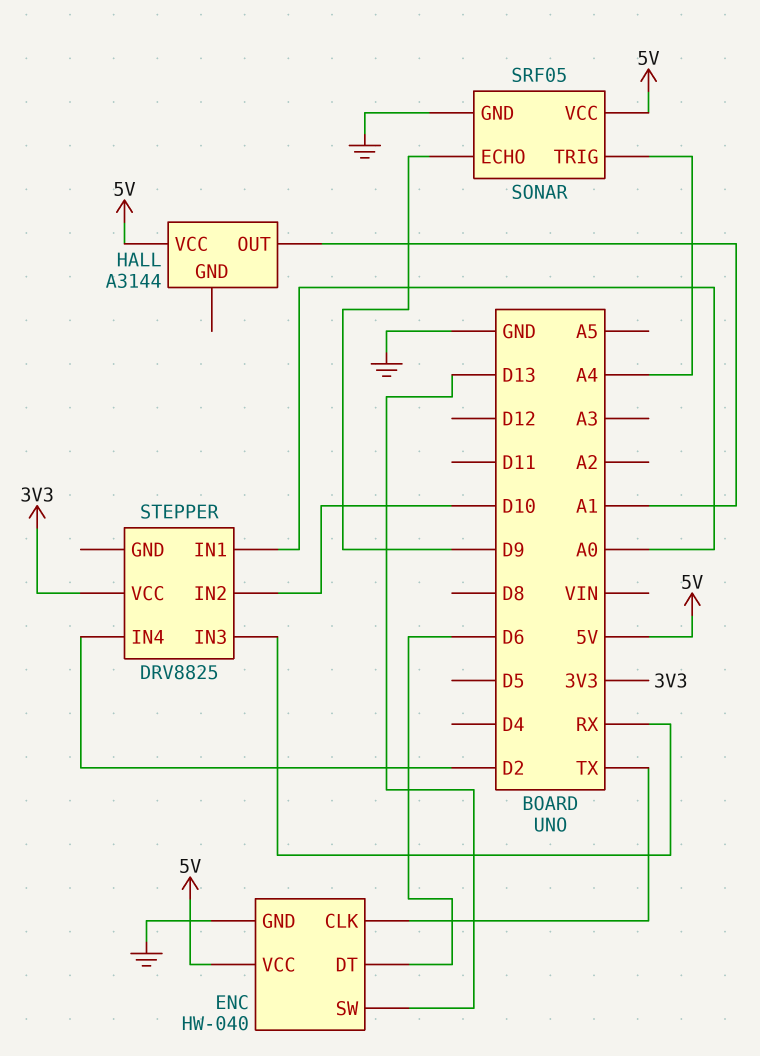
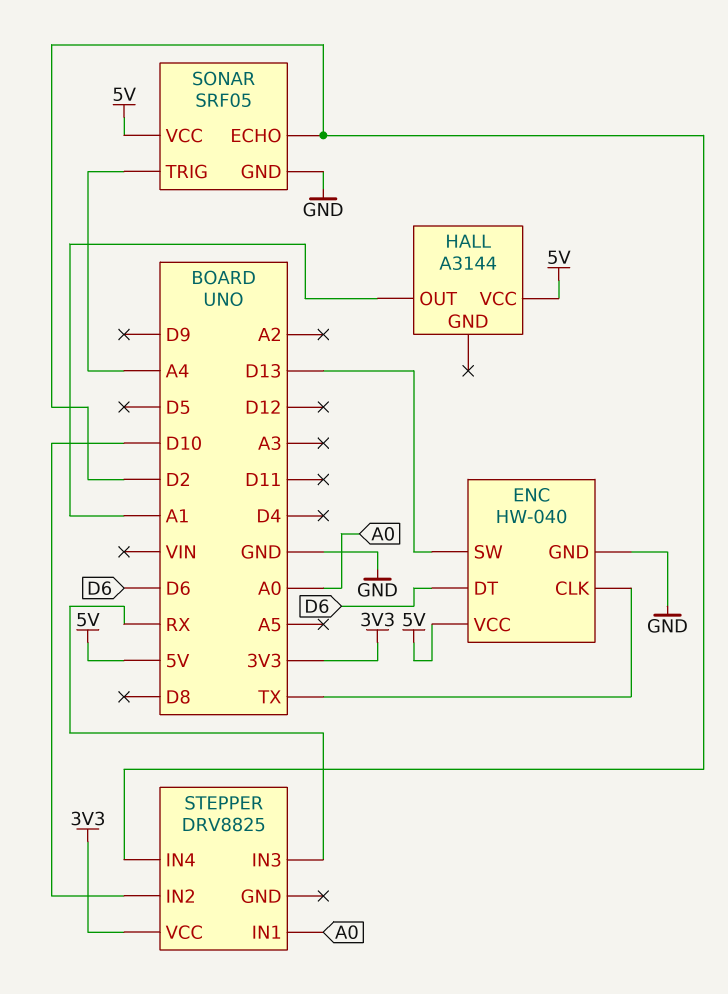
SONAR pin ECHO: D9 -> D2

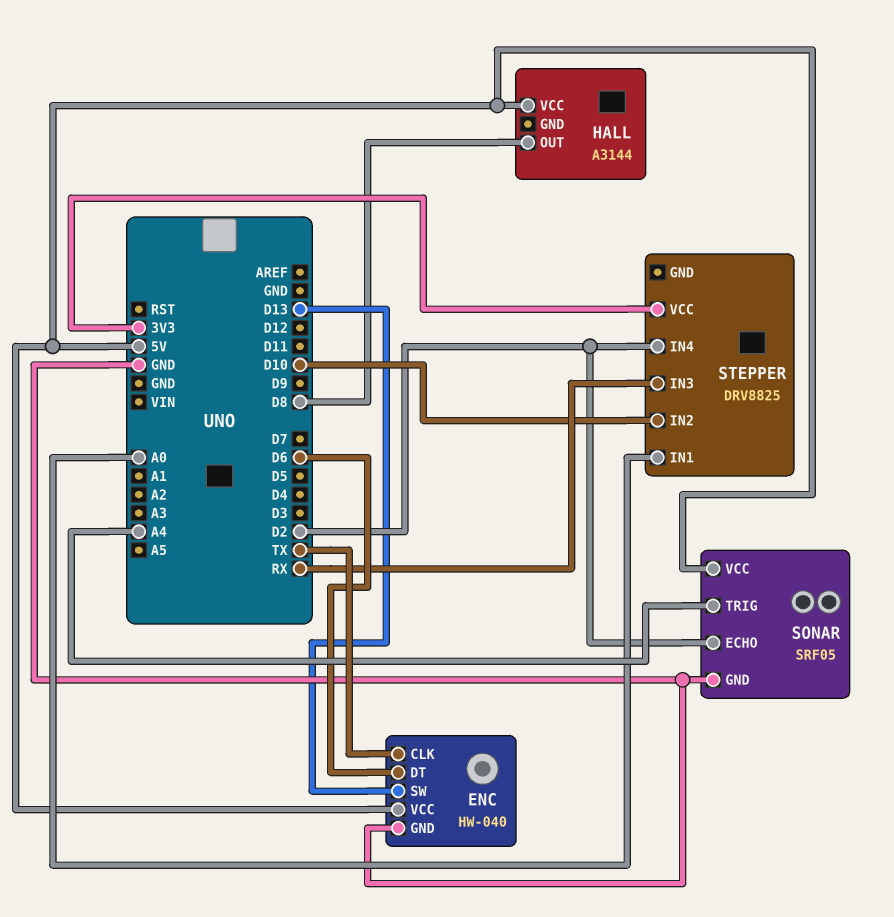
HALL pin OUT: A1 -> D8

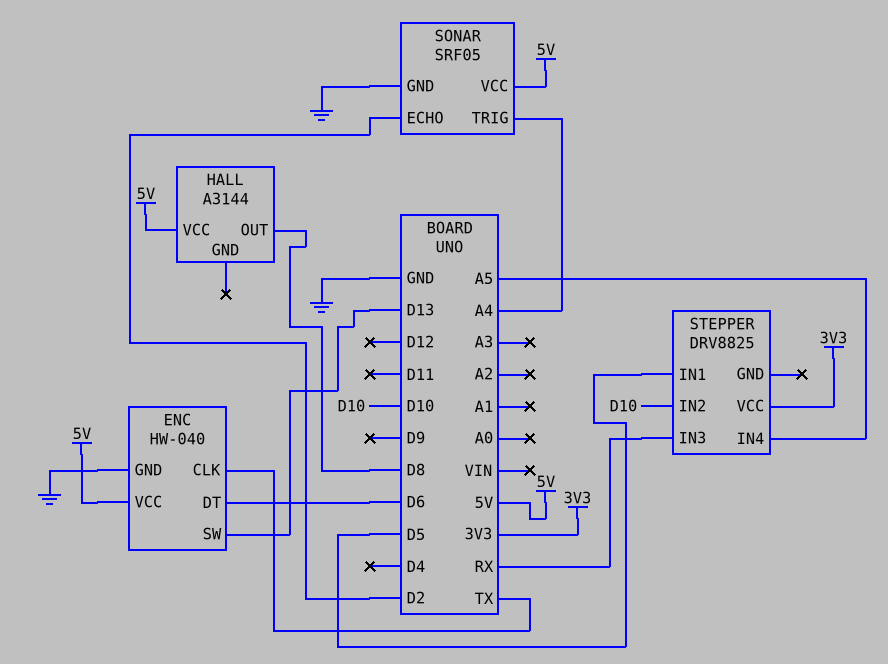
STEPPER pin IN1: A0 -> D5
STEPPER pin IN4: D2 -> A5

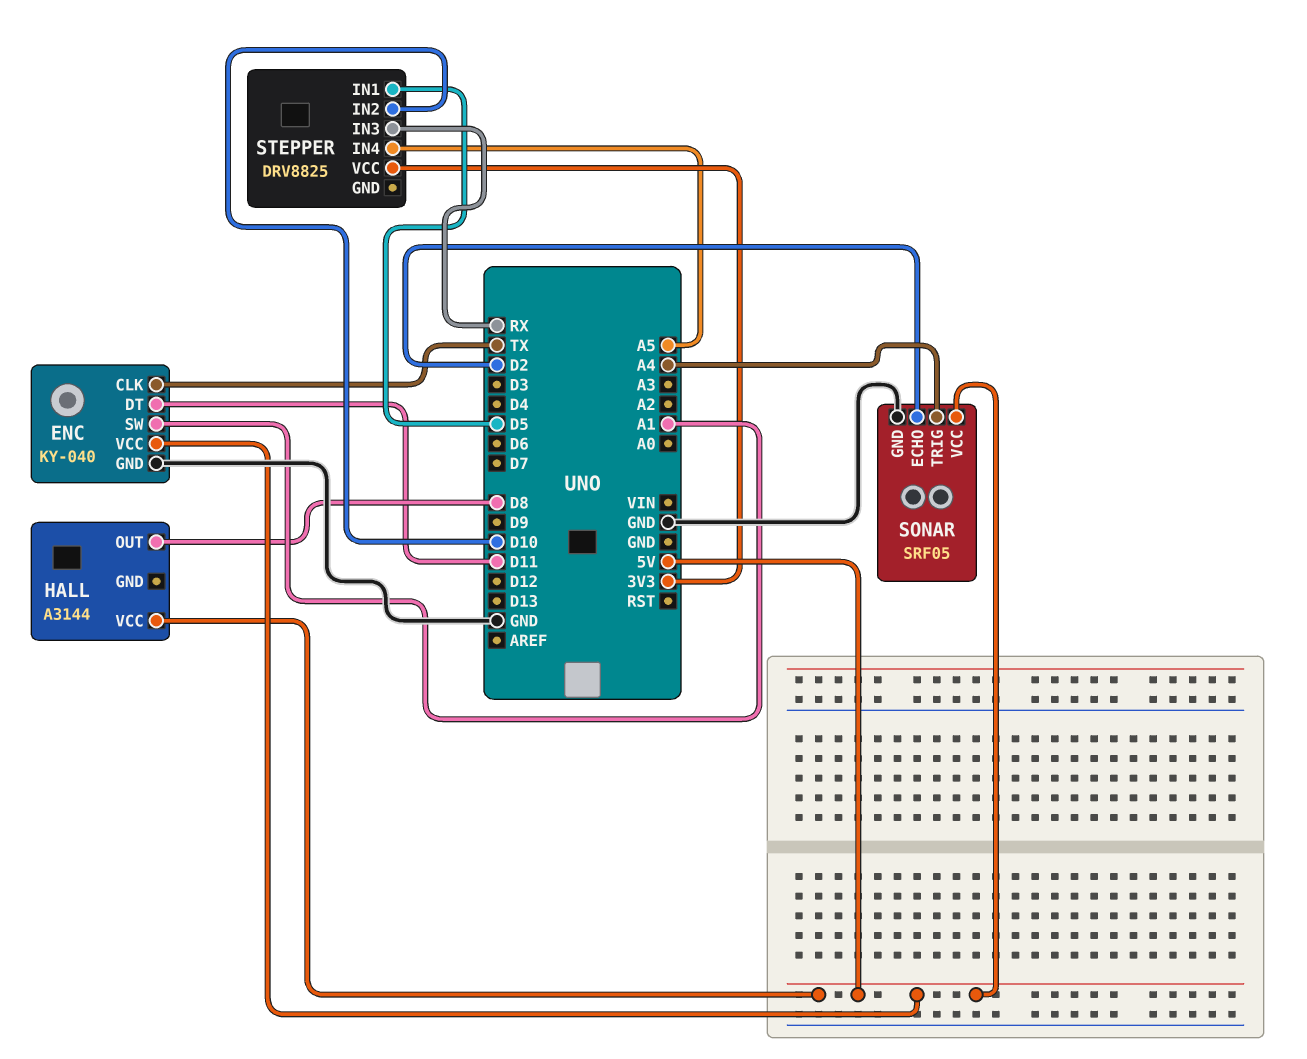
ENC: HW-040 -> KY-040
ENC pin DT: D6 -> D11
ENC pin SW: D13 -> A1

